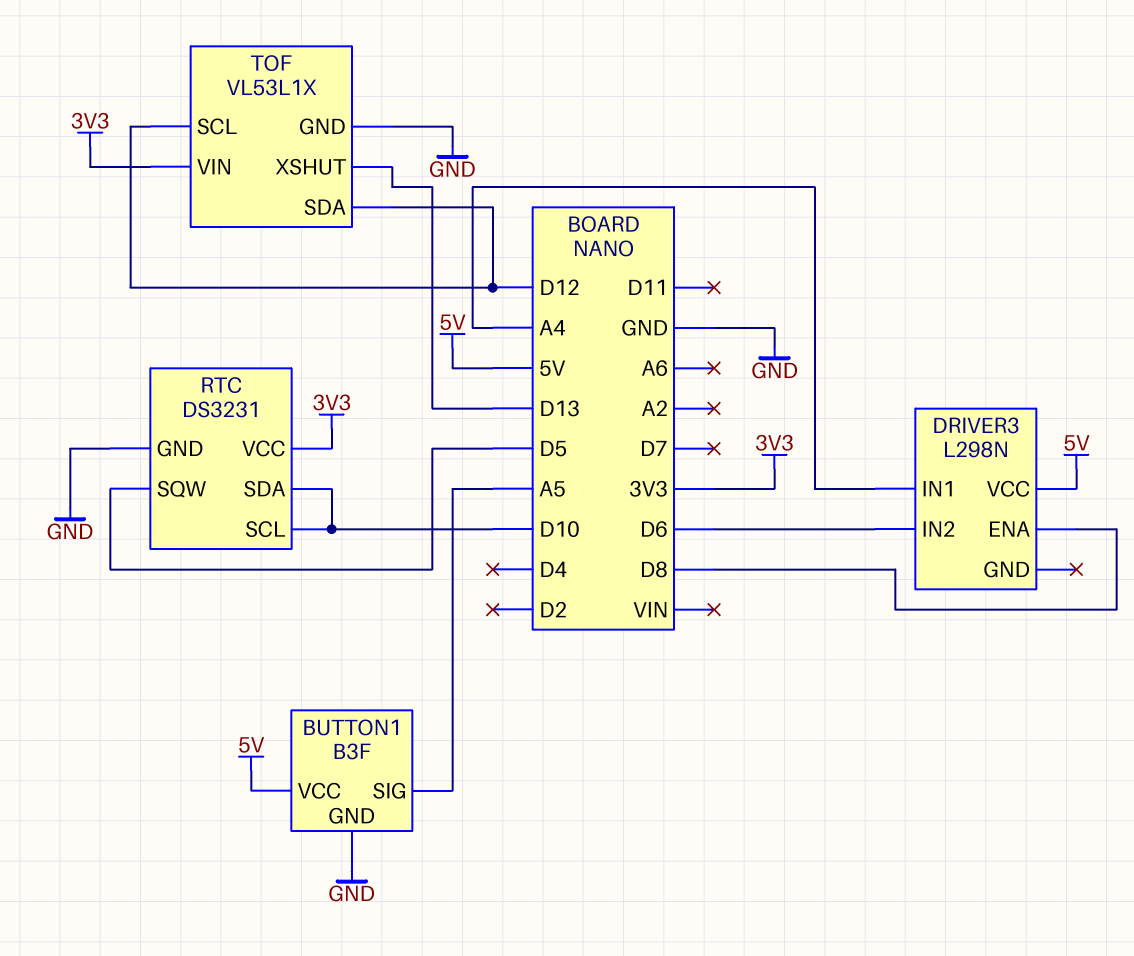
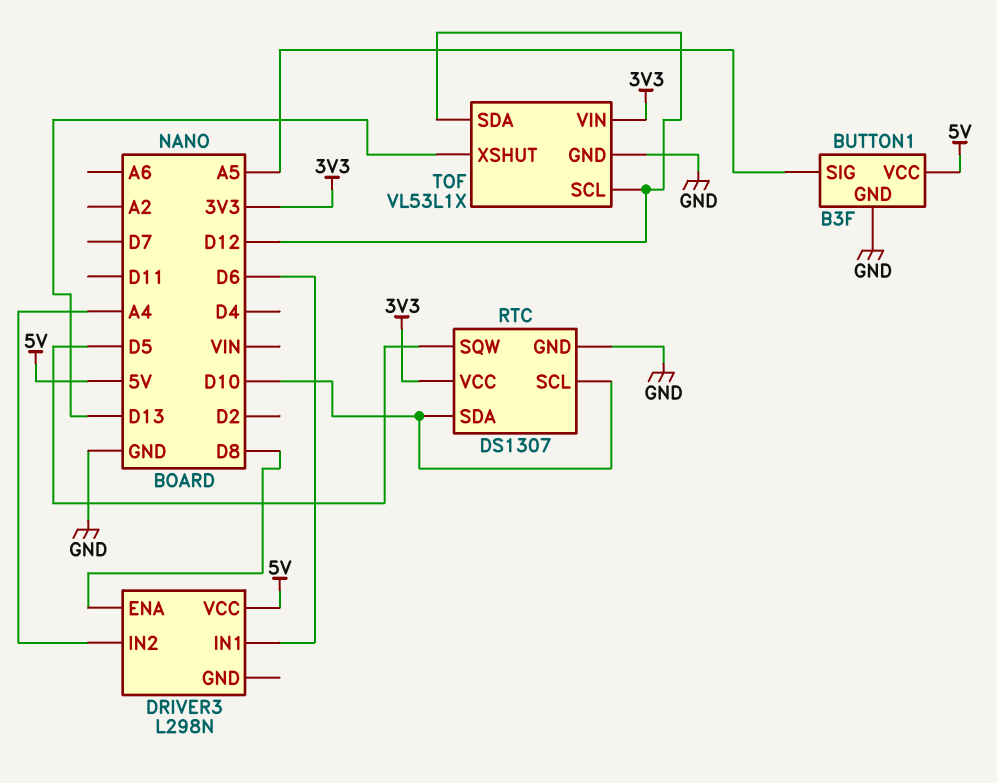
DRIVER3 pin IN1: A4 -> D6
DRIVER3 pin IN2: D6 -> A4
RTC: DS3231 -> DS1307

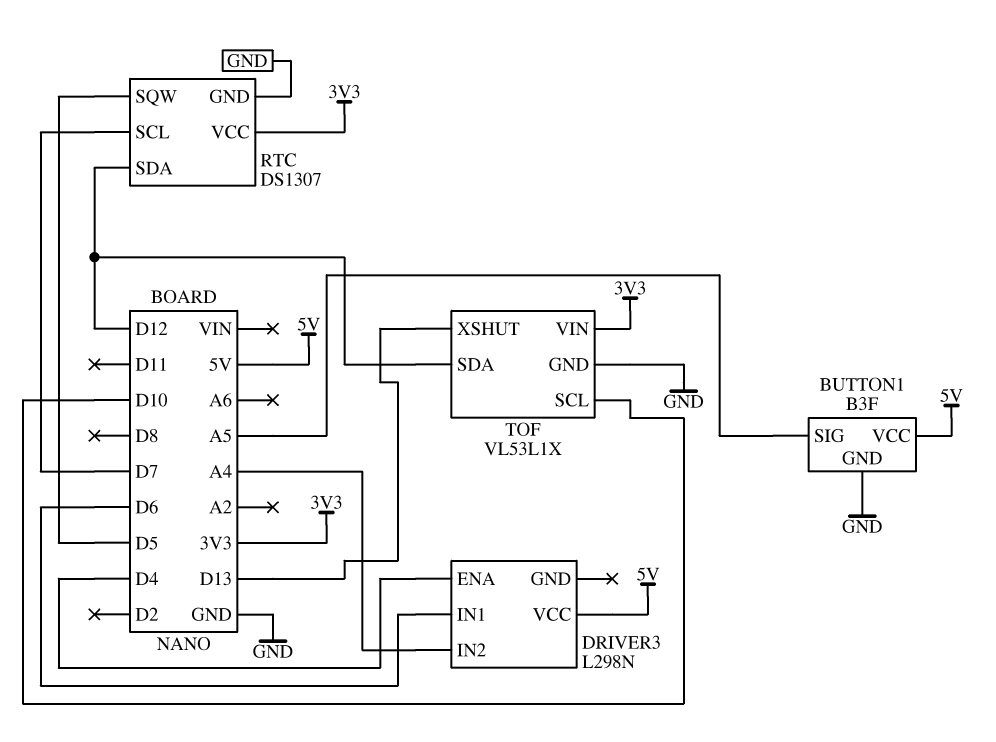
DRIVER3 pin ENA: D8 -> D4
RTC pin SCL: D10 -> D7
RTC pin SDA: D10 -> D12
TOF pin SCL: D12 -> D10

